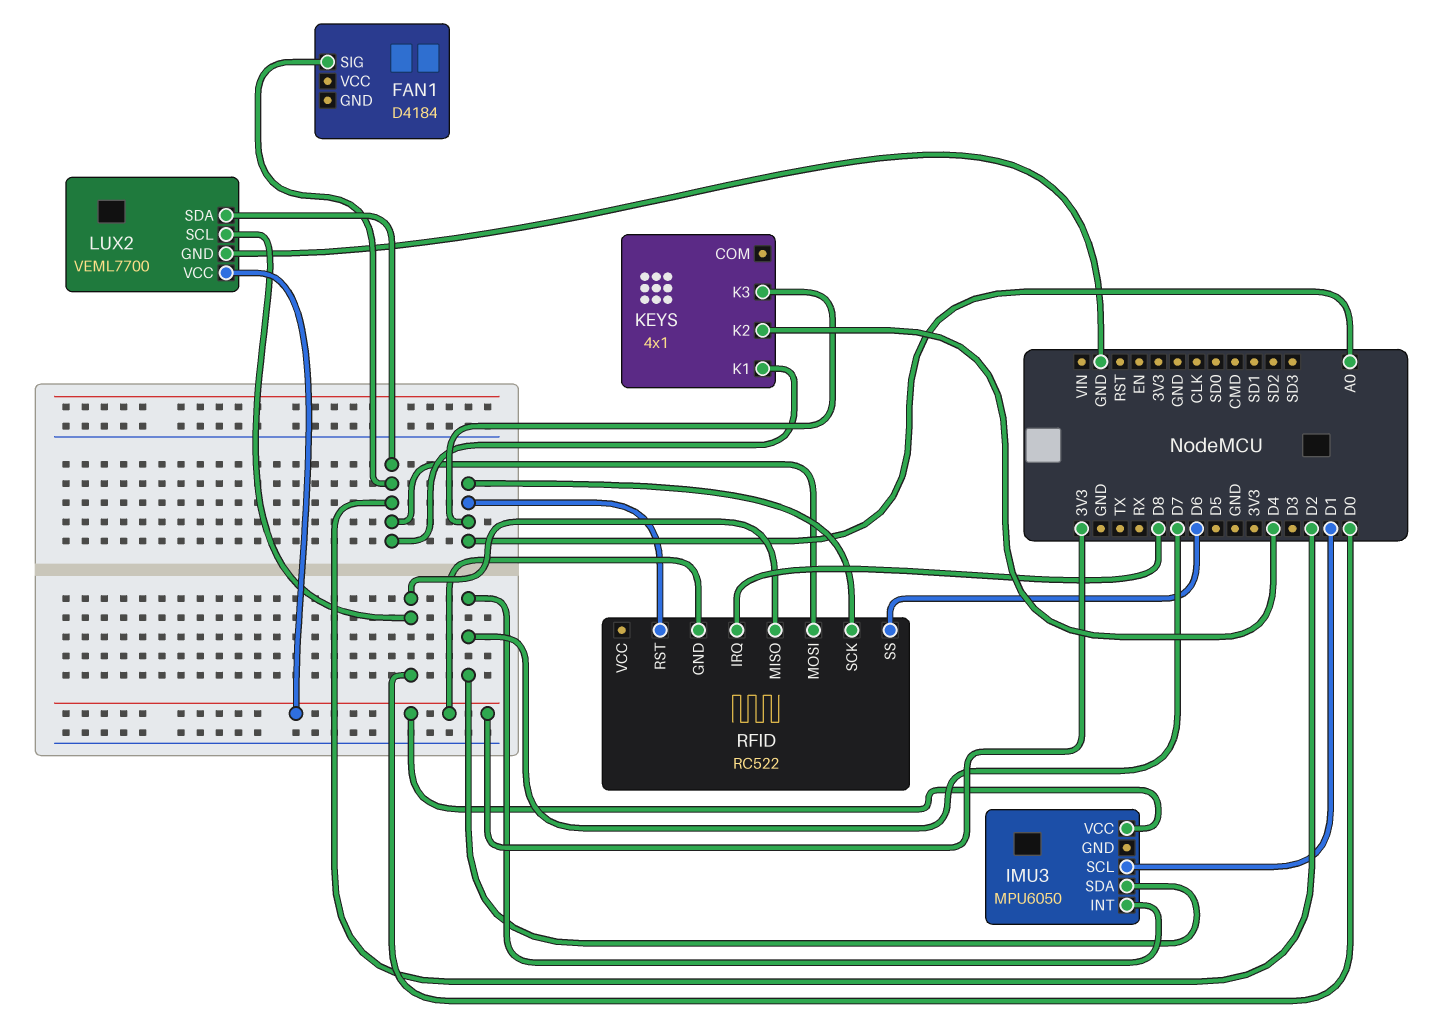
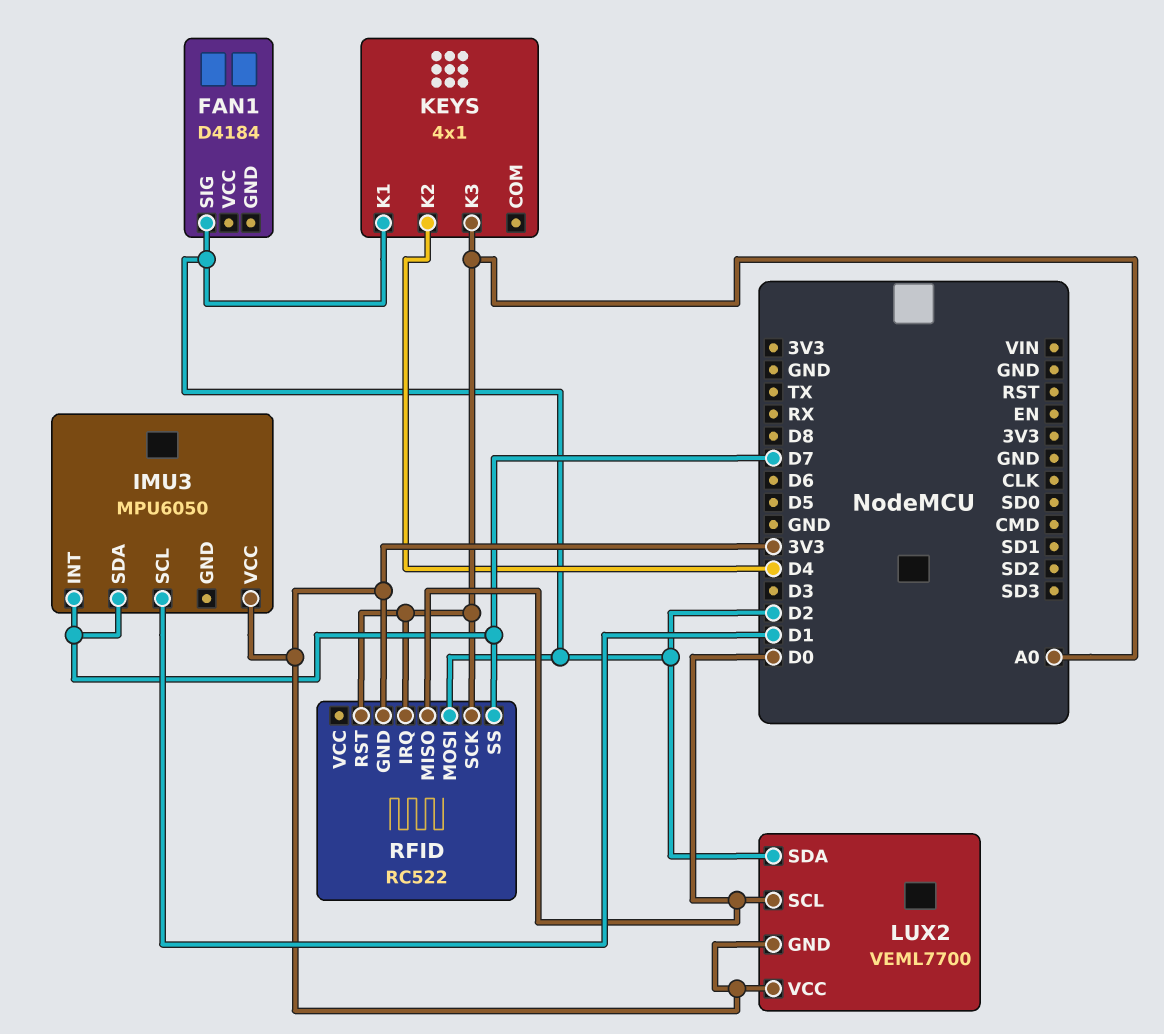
LUX2 pin GND: GND -> 3V3
RFID pin IRQ: D8 -> A0
RFID pin SS: D6 -> D7

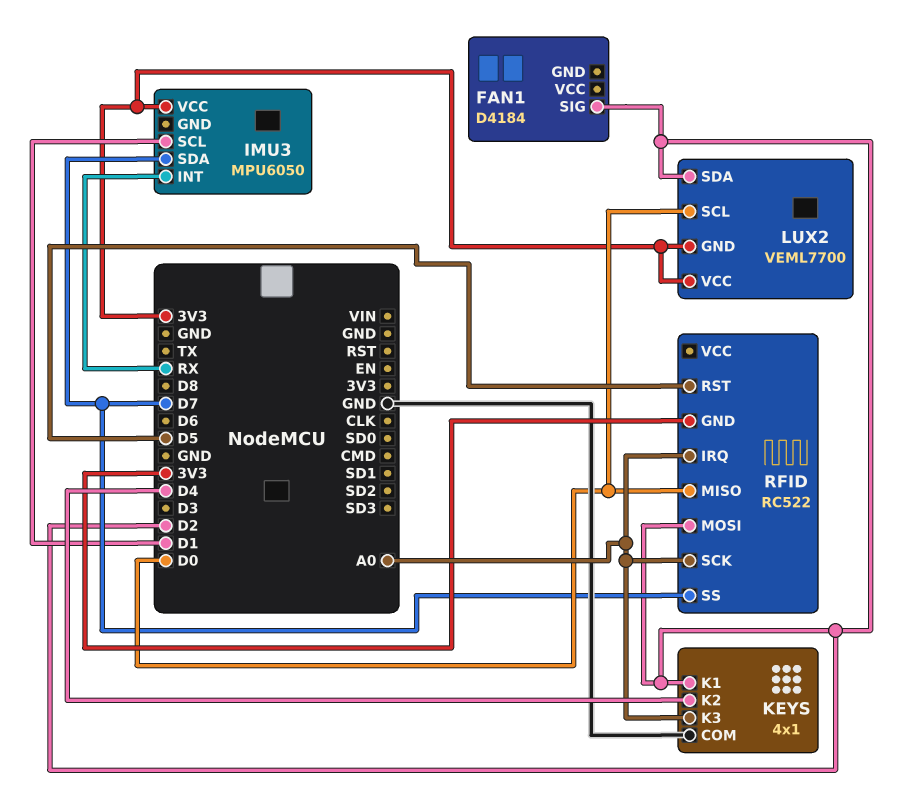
IMU3 pin INT: D7 -> RX
KEYS pin COM: none -> GND
RFID pin RST: A0 -> D5

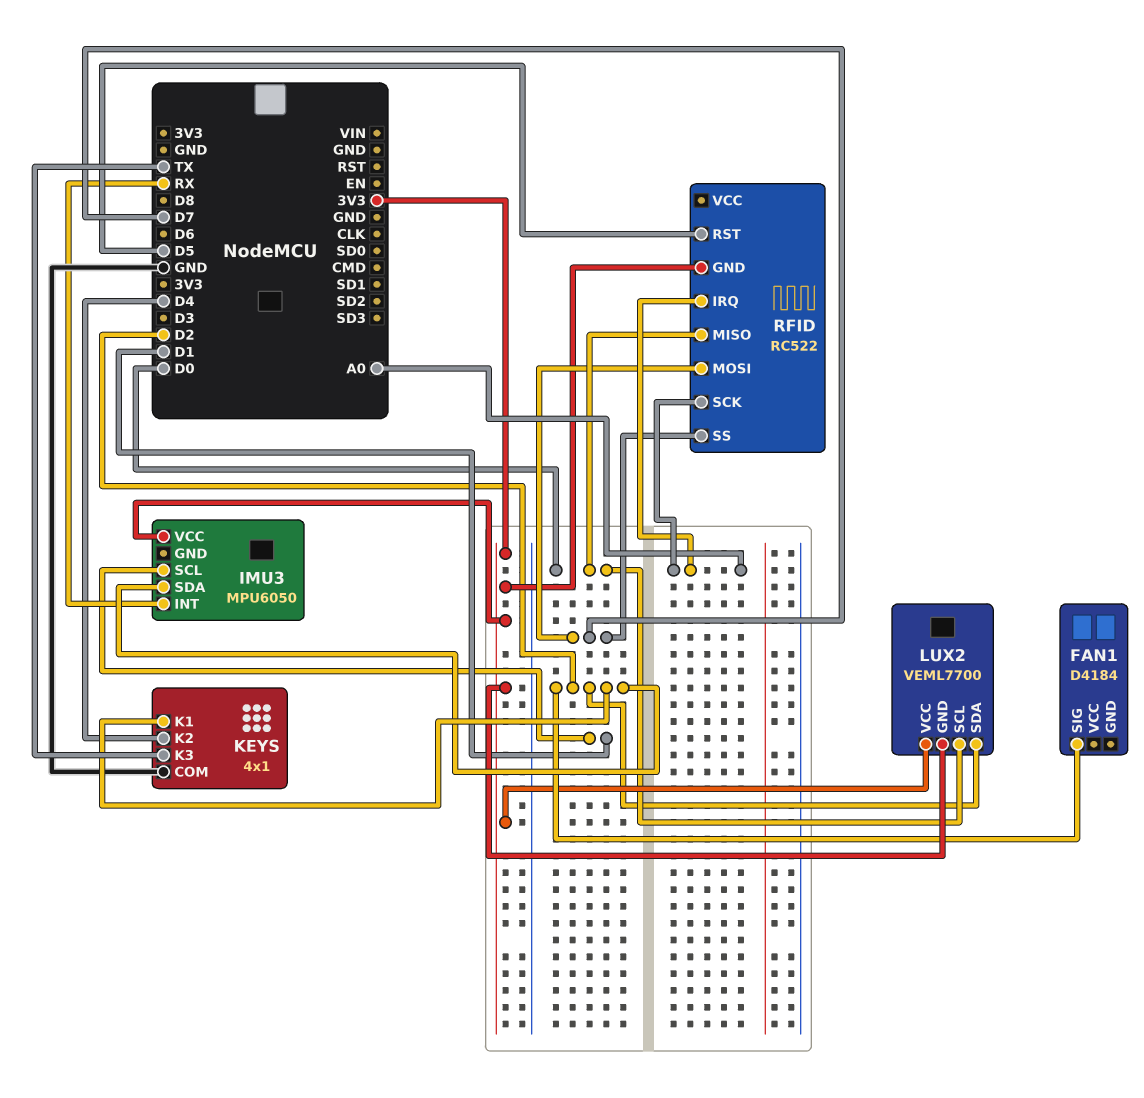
IMU3 pin SDA: D7 -> D2
KEYS pin K3: A0 -> TX
RFID pin MOSI: D2 -> D7

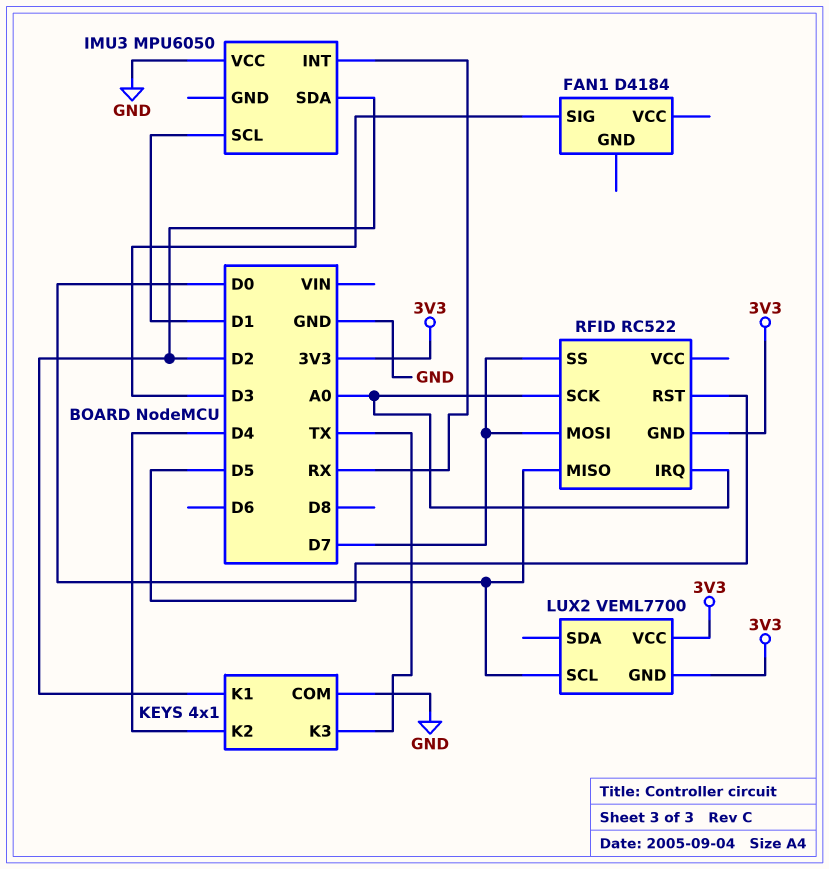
FAN1 pin SIG: D2 -> D3
IMU3 pin VCC: 3V3 -> GND
LUX2 pin SDA: D2 -> none

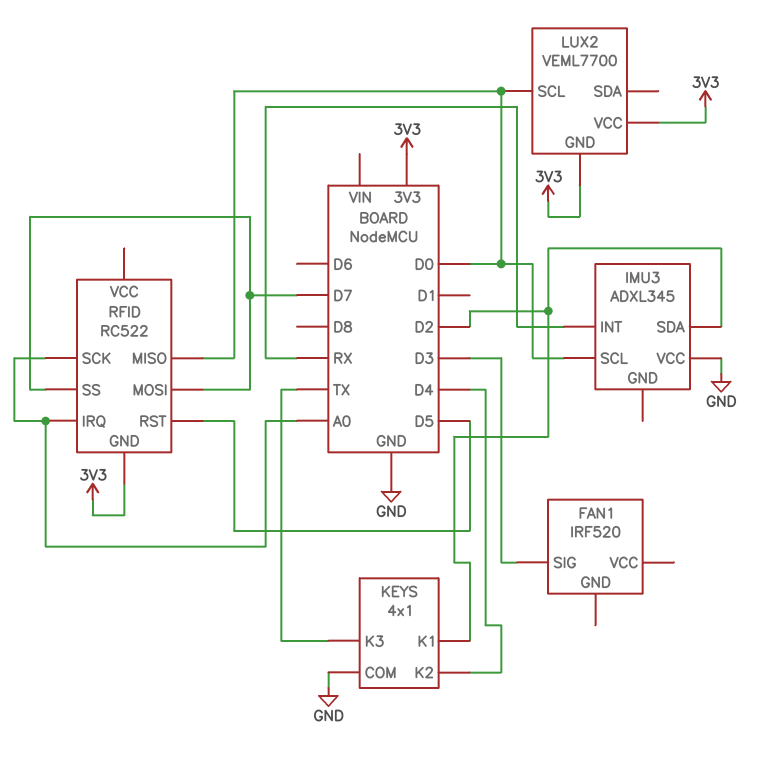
FAN1: D4184 -> IRF520
IMU3: MPU6050 -> ADXL345
IMU3 pin SCL: D1 -> D0

